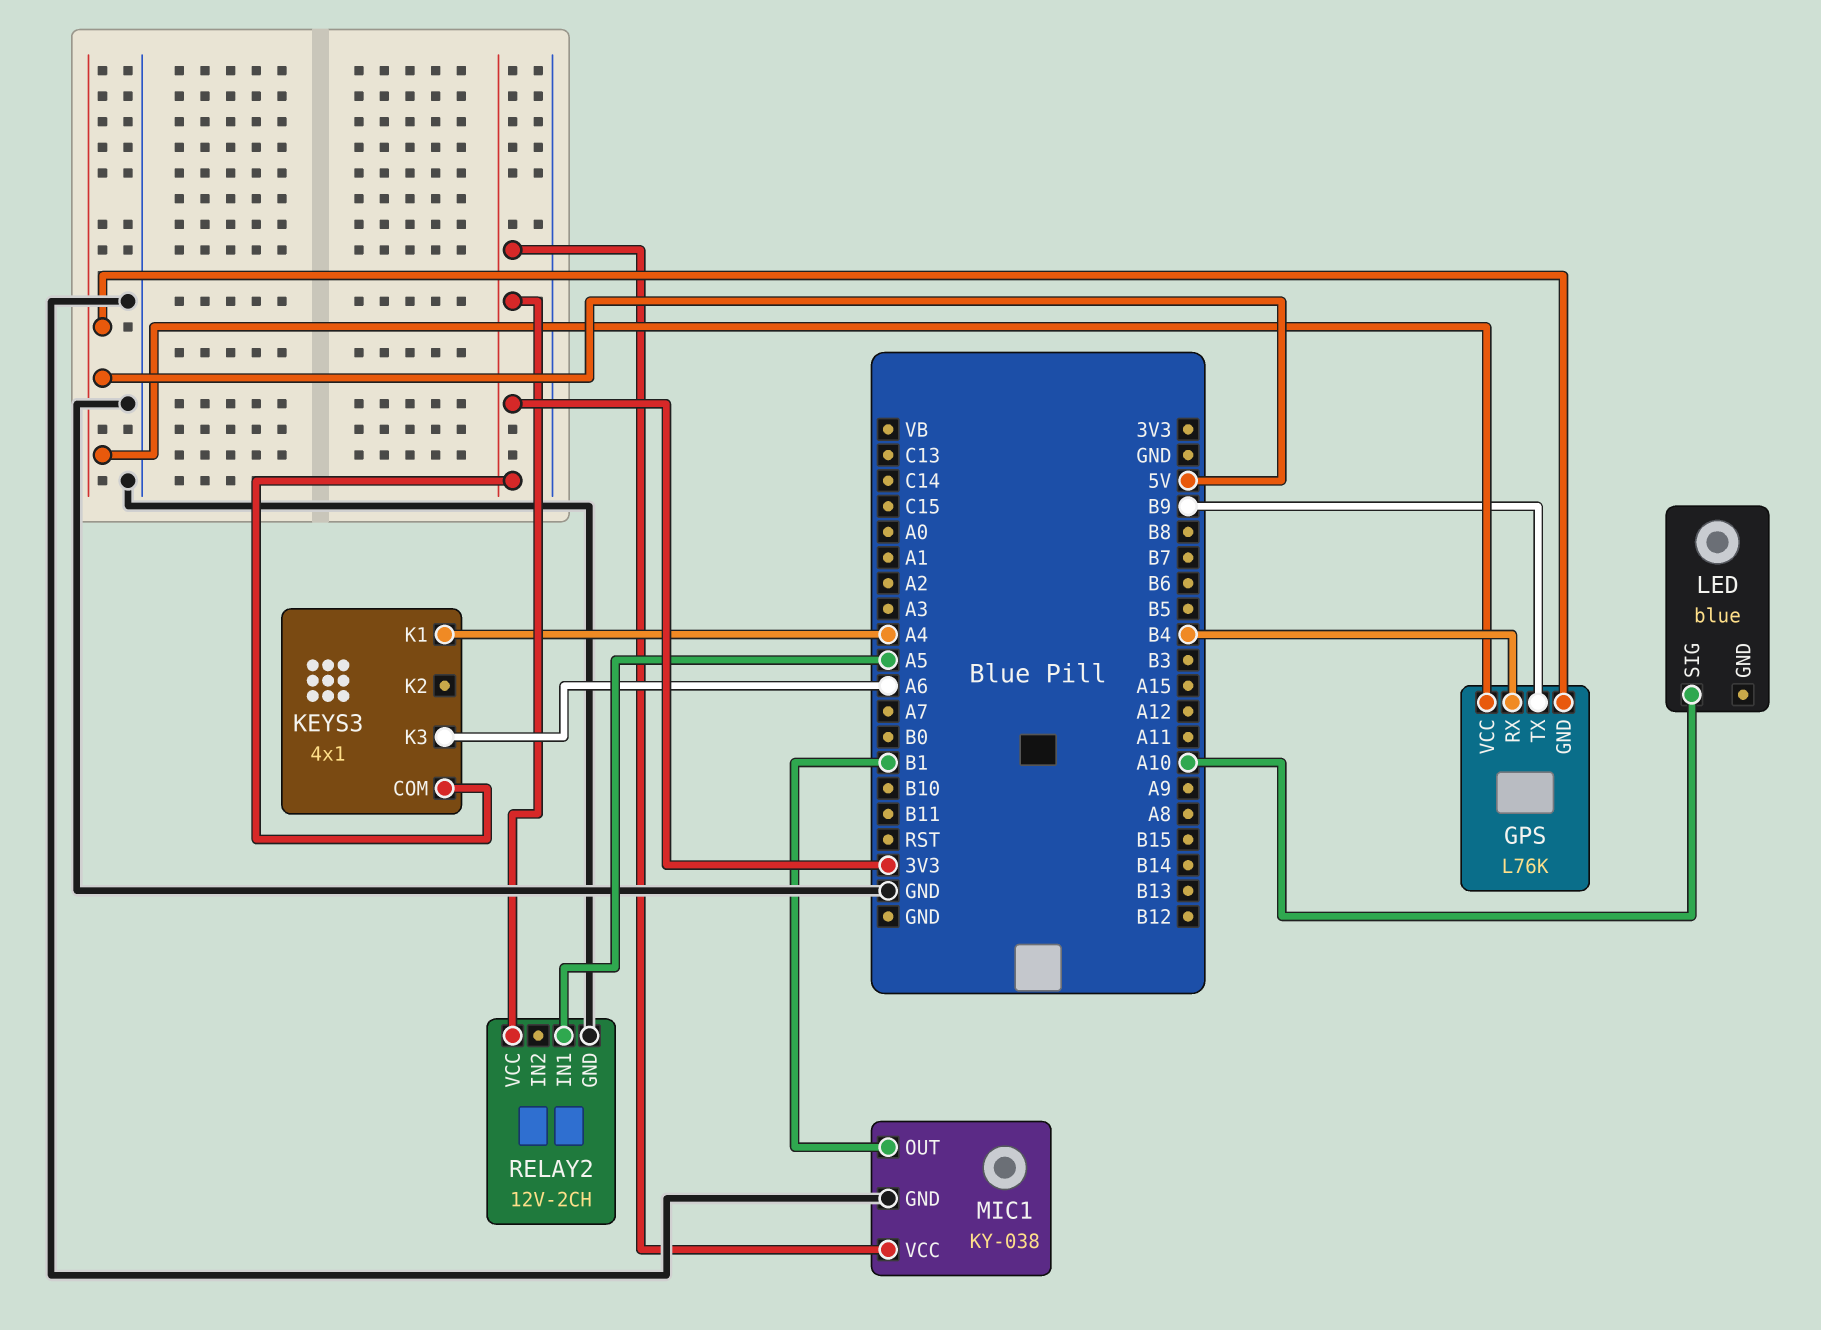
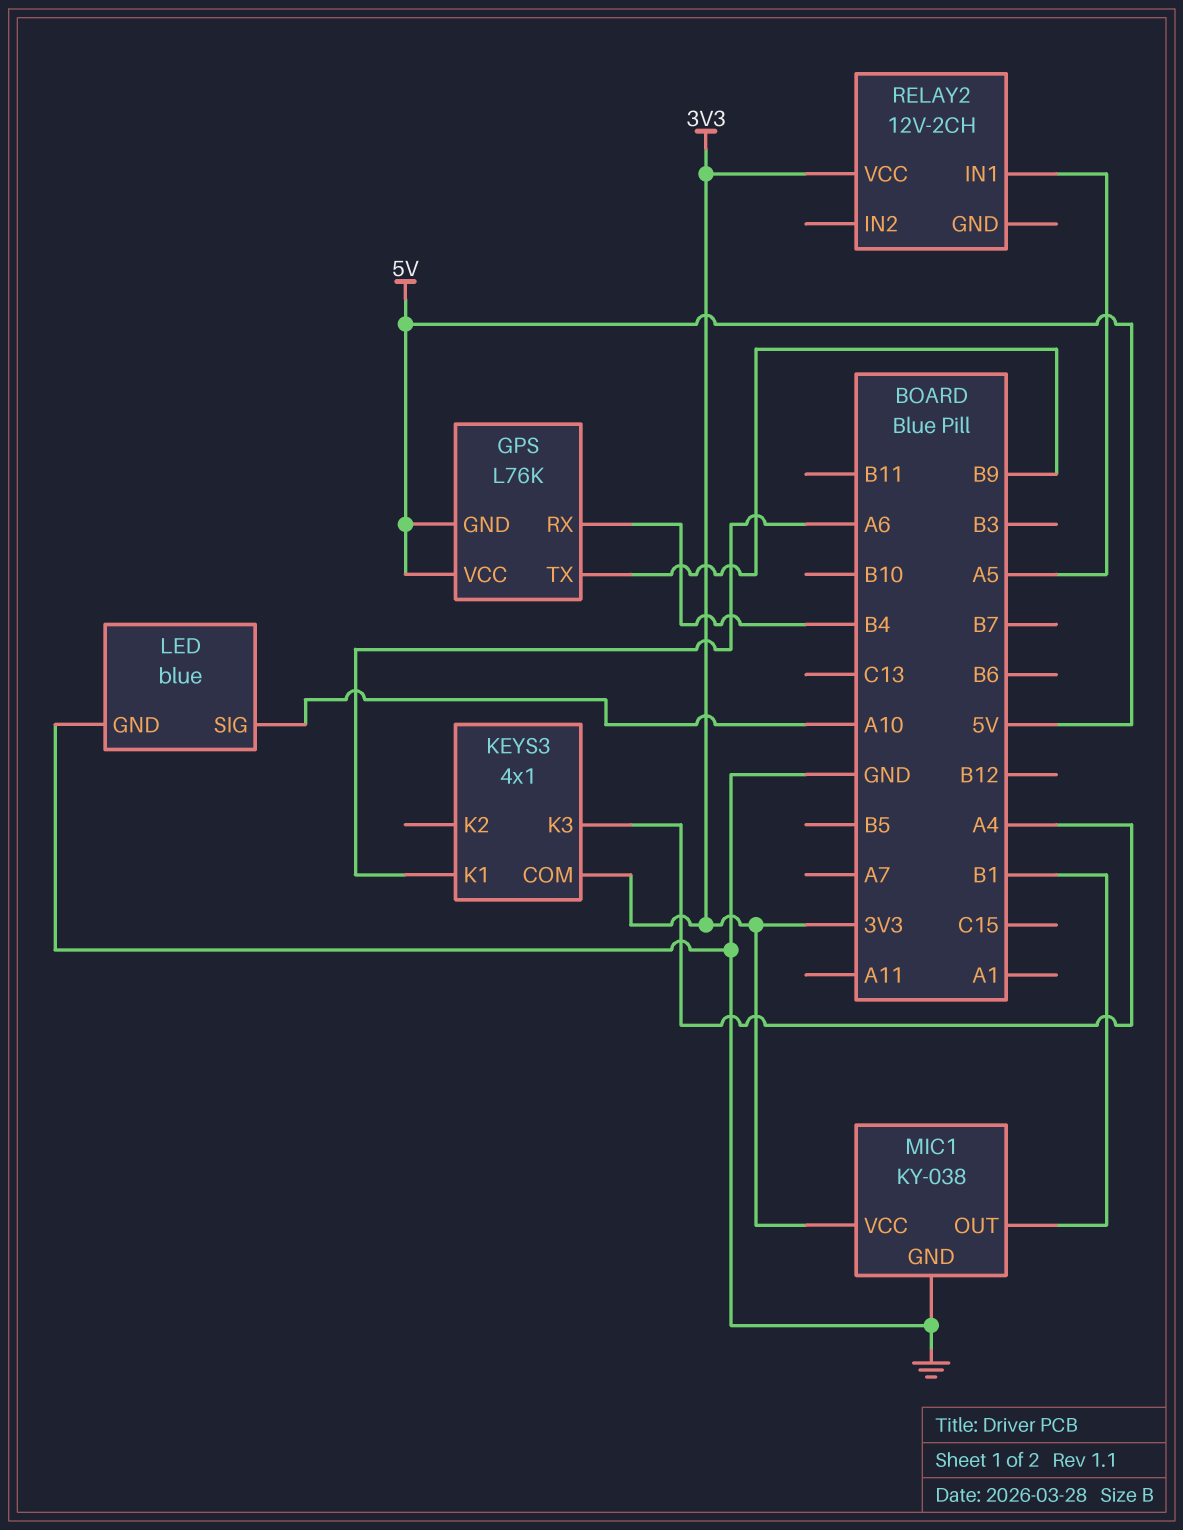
KEYS3 pin K1: A4 -> A6
KEYS3 pin K3: A6 -> A4
LED pin GND: none -> GND
RELAY2 pin GND: GND -> none

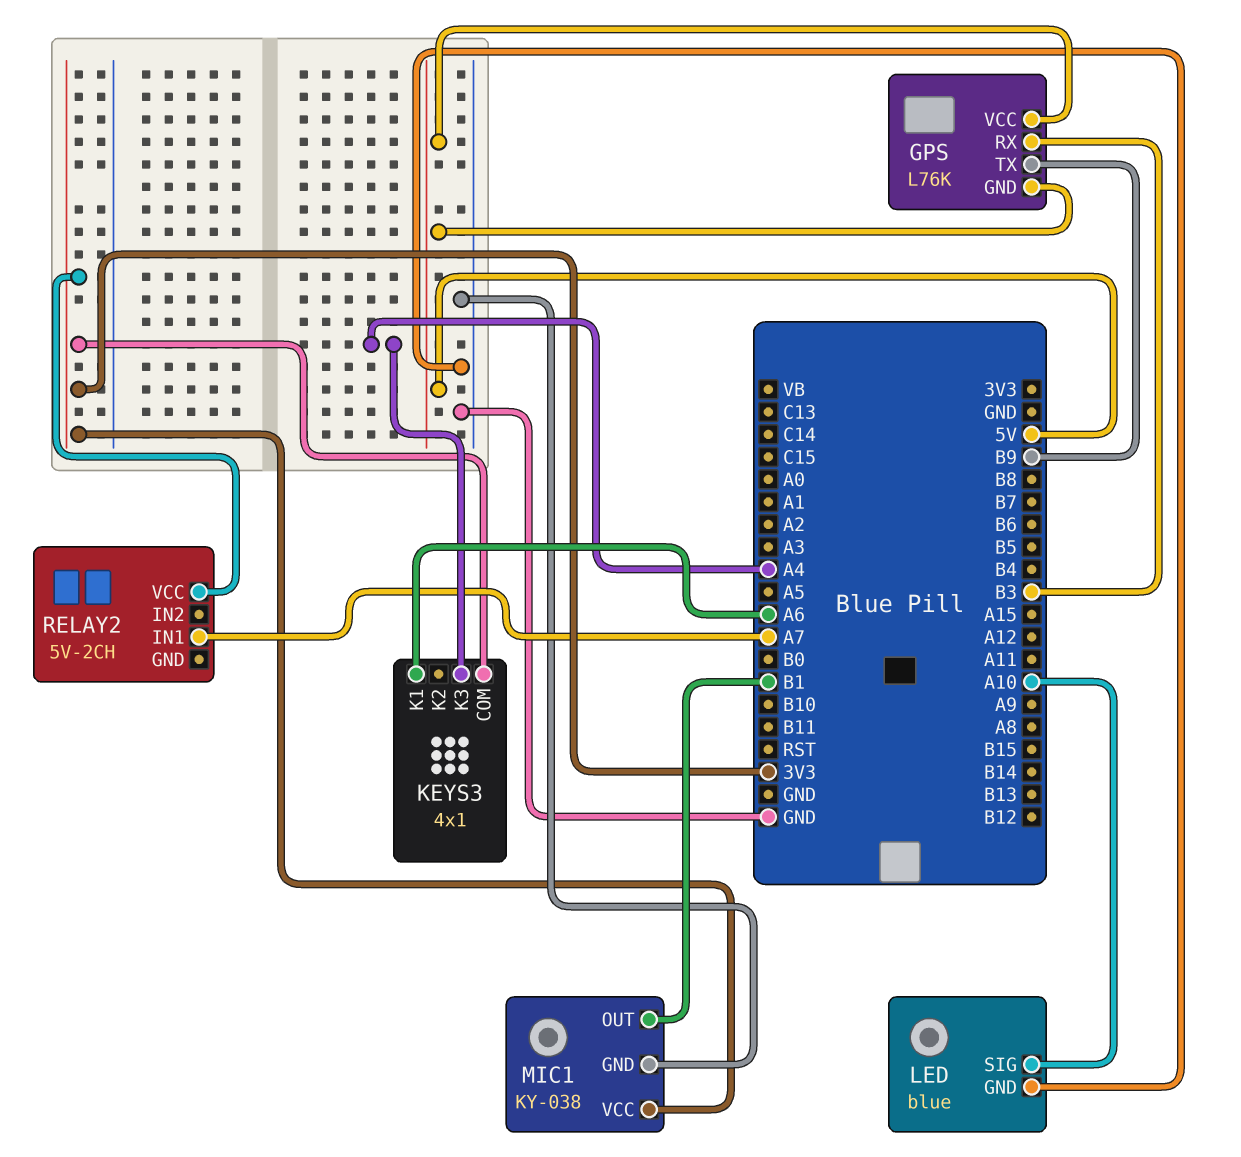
GPS pin RX: B4 -> B3
RELAY2: 12V-2CH -> 5V-2CH
RELAY2 pin IN1: A5 -> A7

